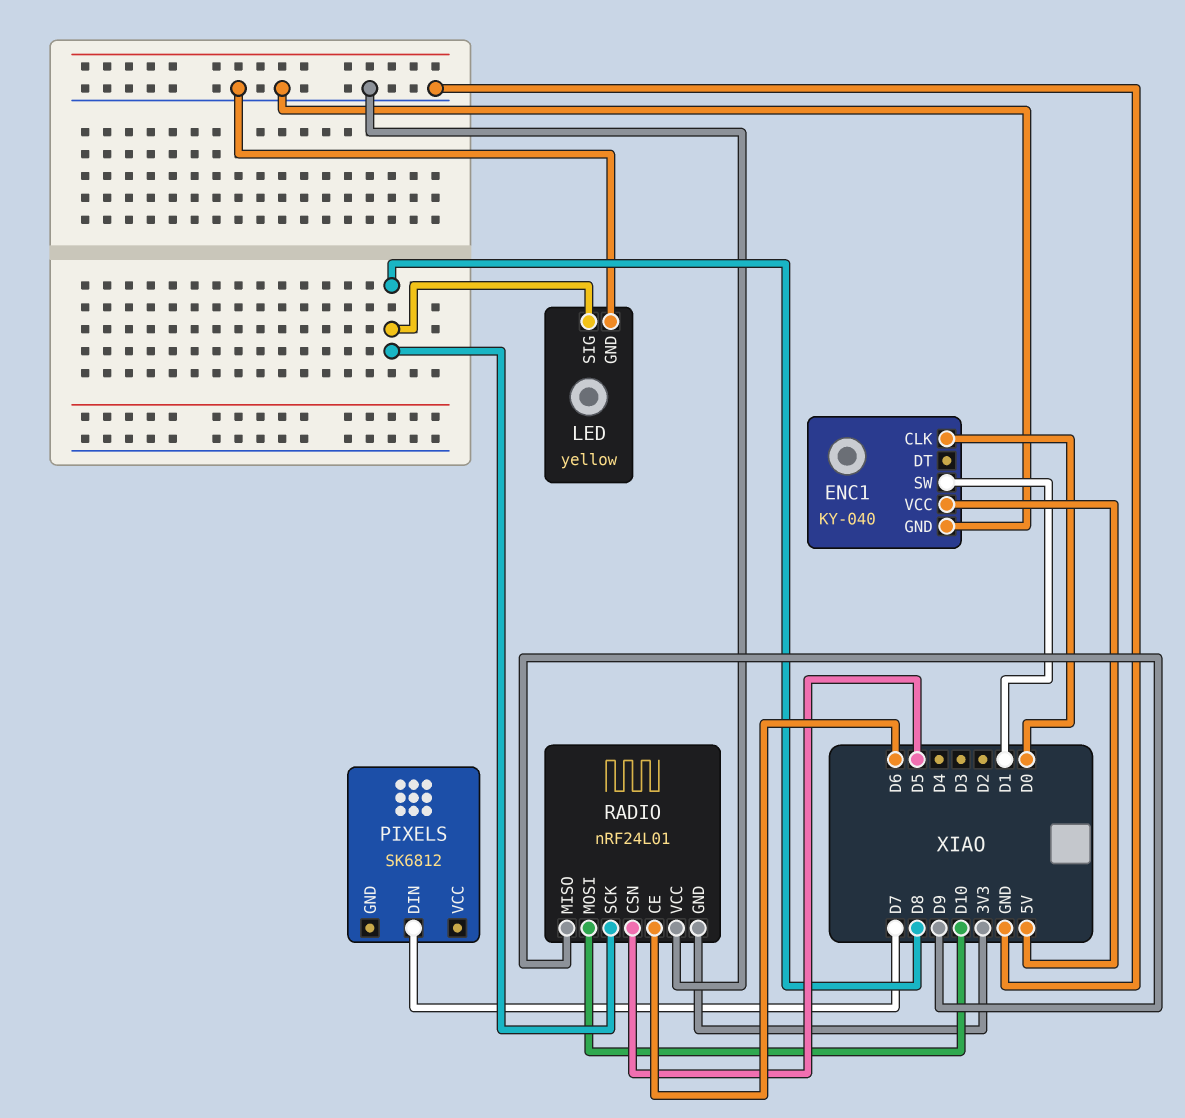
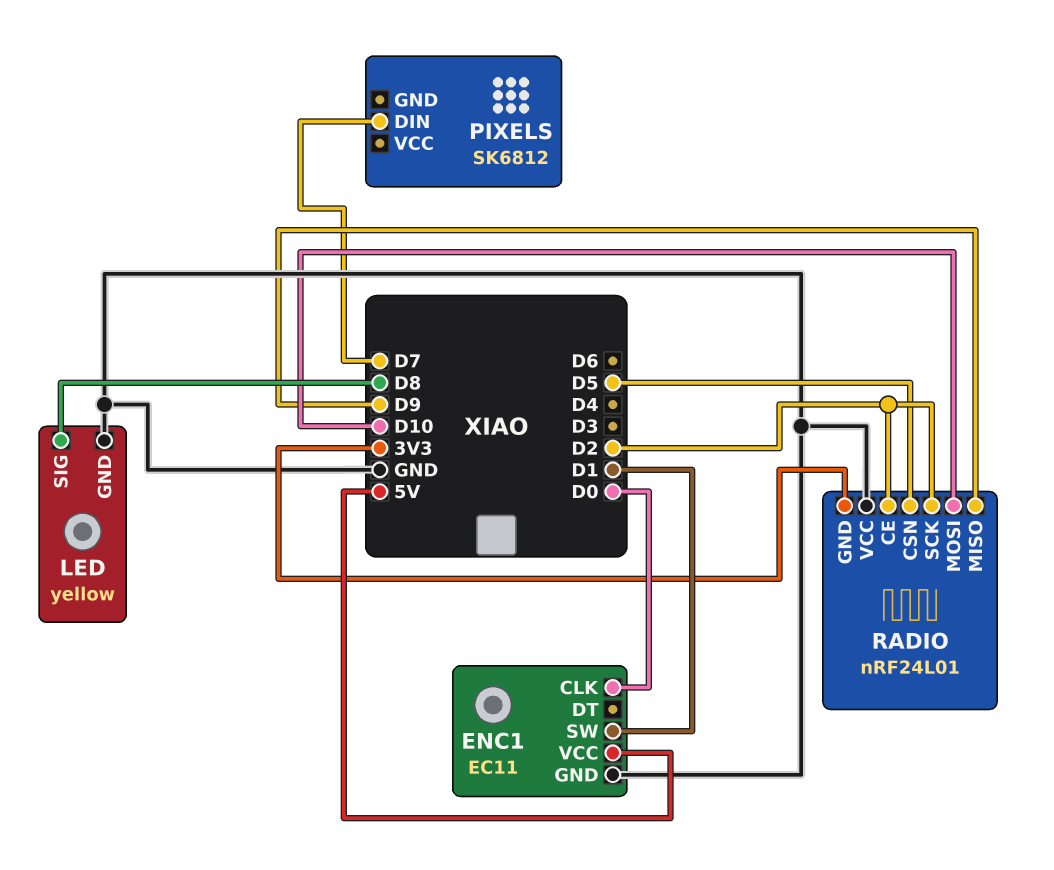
ENC1: KY-040 -> EC11
RADIO pin CE: D6 -> D2
RADIO pin SCK: D8 -> D2

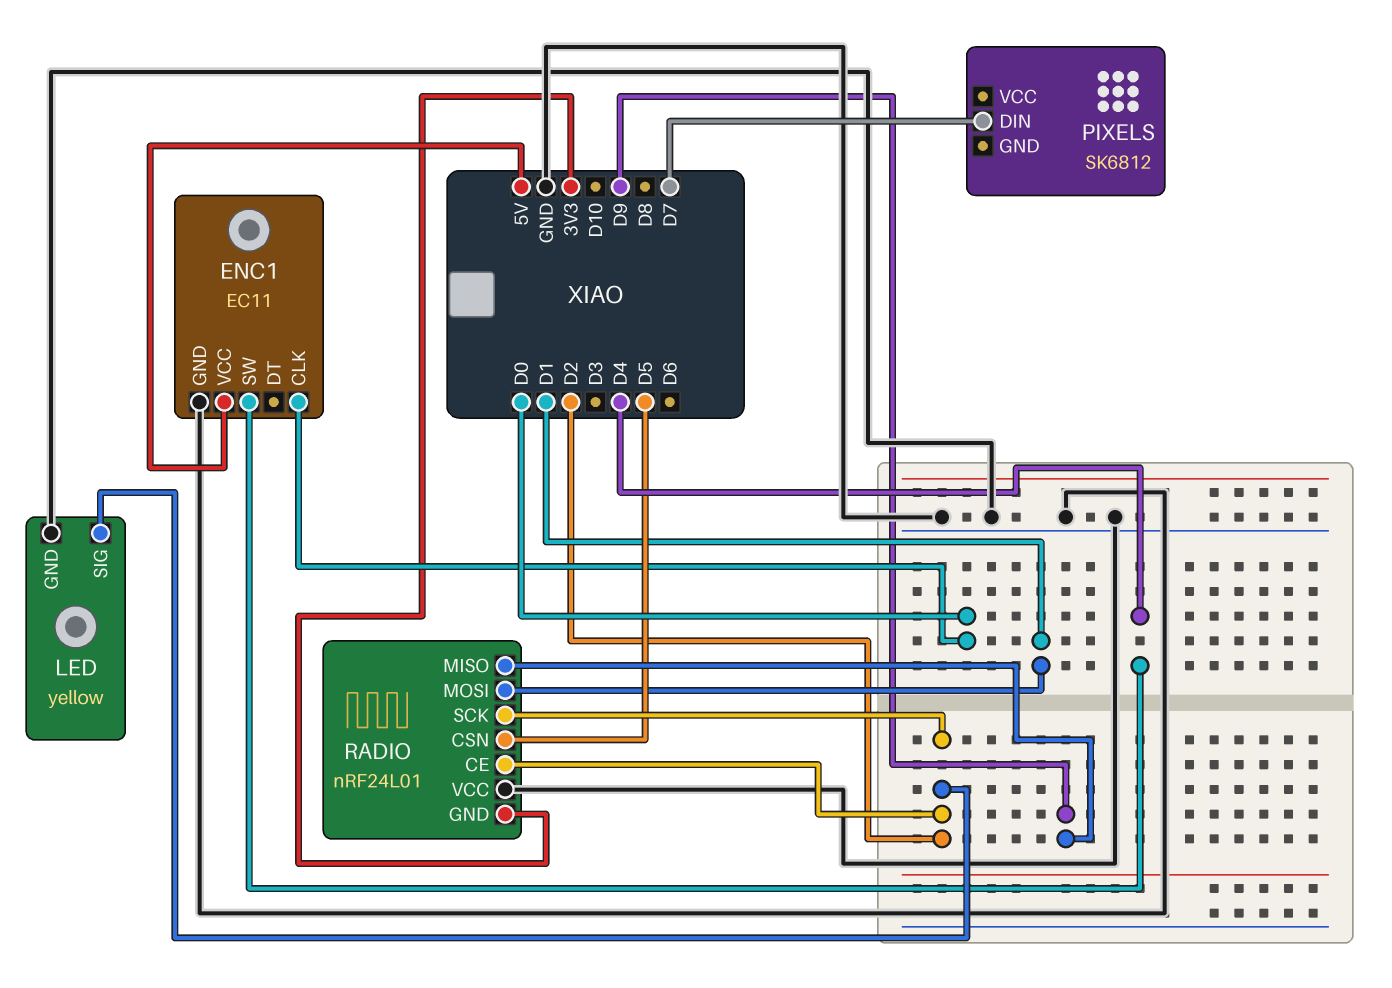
ENC1 pin SW: D1 -> D4
LED pin SIG: D8 -> D2
RADIO pin MOSI: D10 -> D1

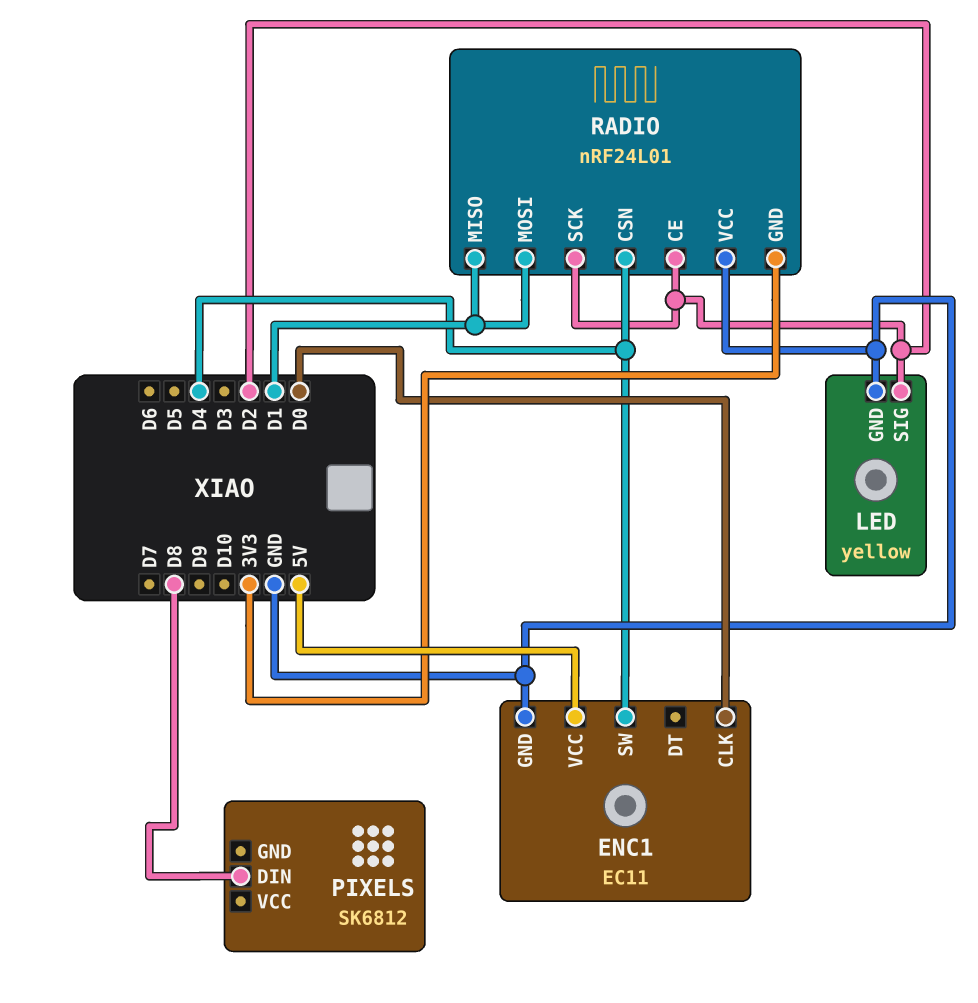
PIXELS pin DIN: D7 -> D8
RADIO pin CSN: D5 -> D4
RADIO pin MISO: D9 -> D1

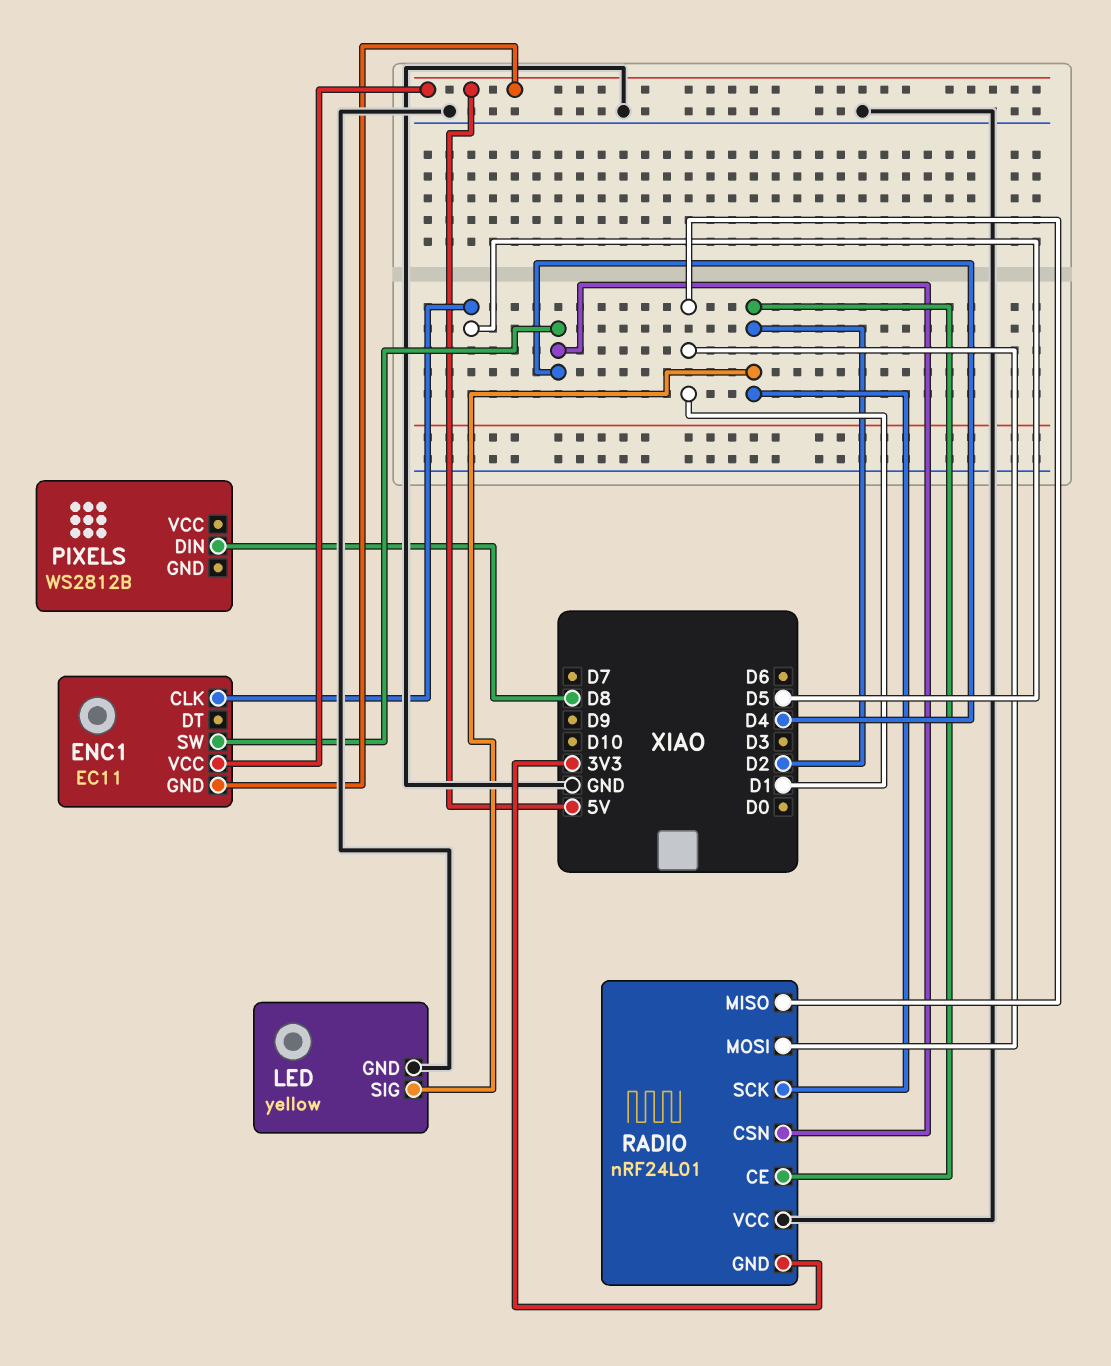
ENC1 pin CLK: D0 -> D5
ENC1 pin GND: GND -> 5V
PIXELS: SK6812 -> WS2812B

